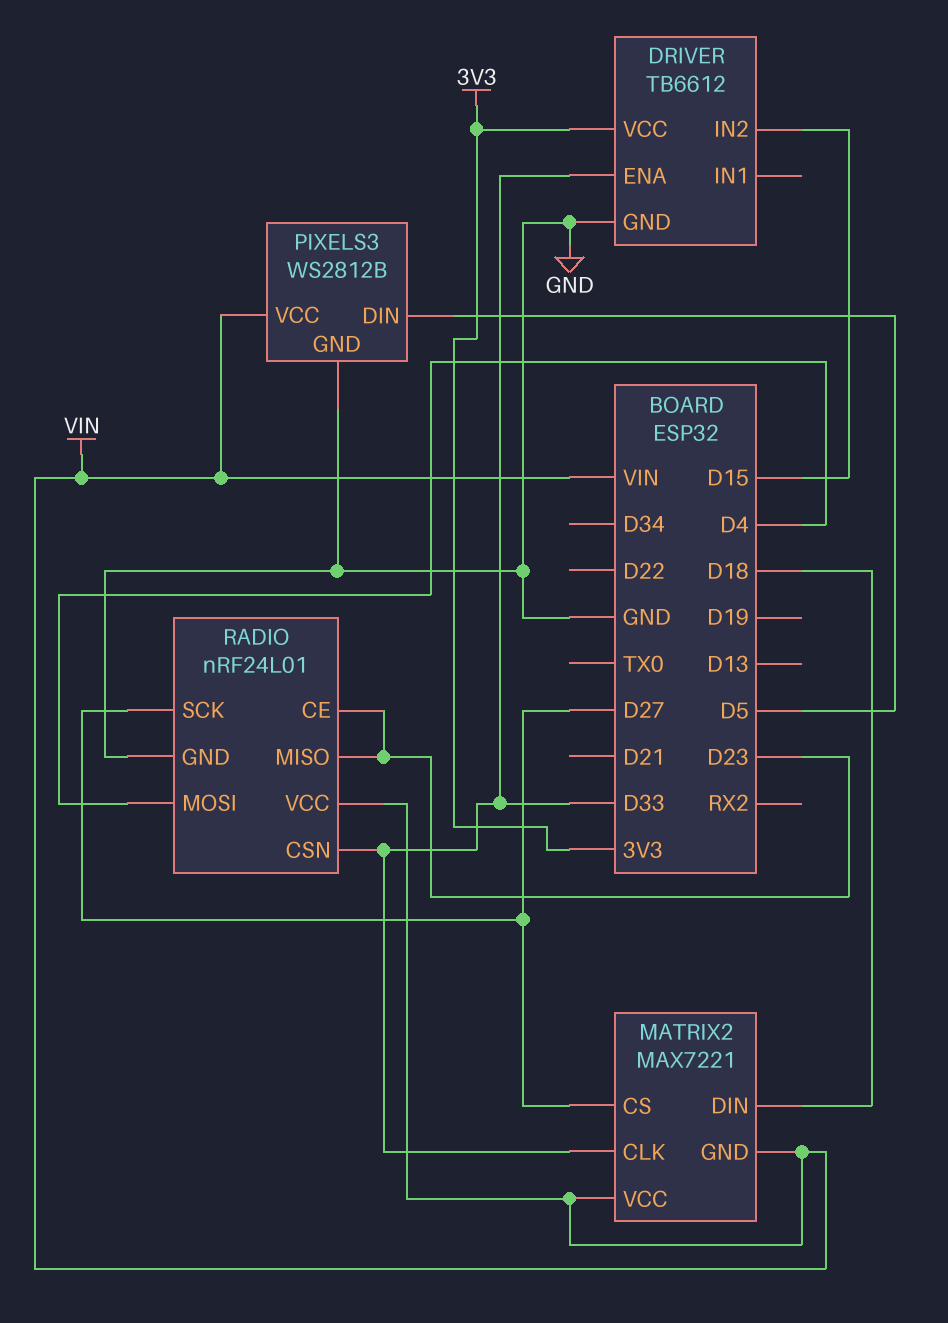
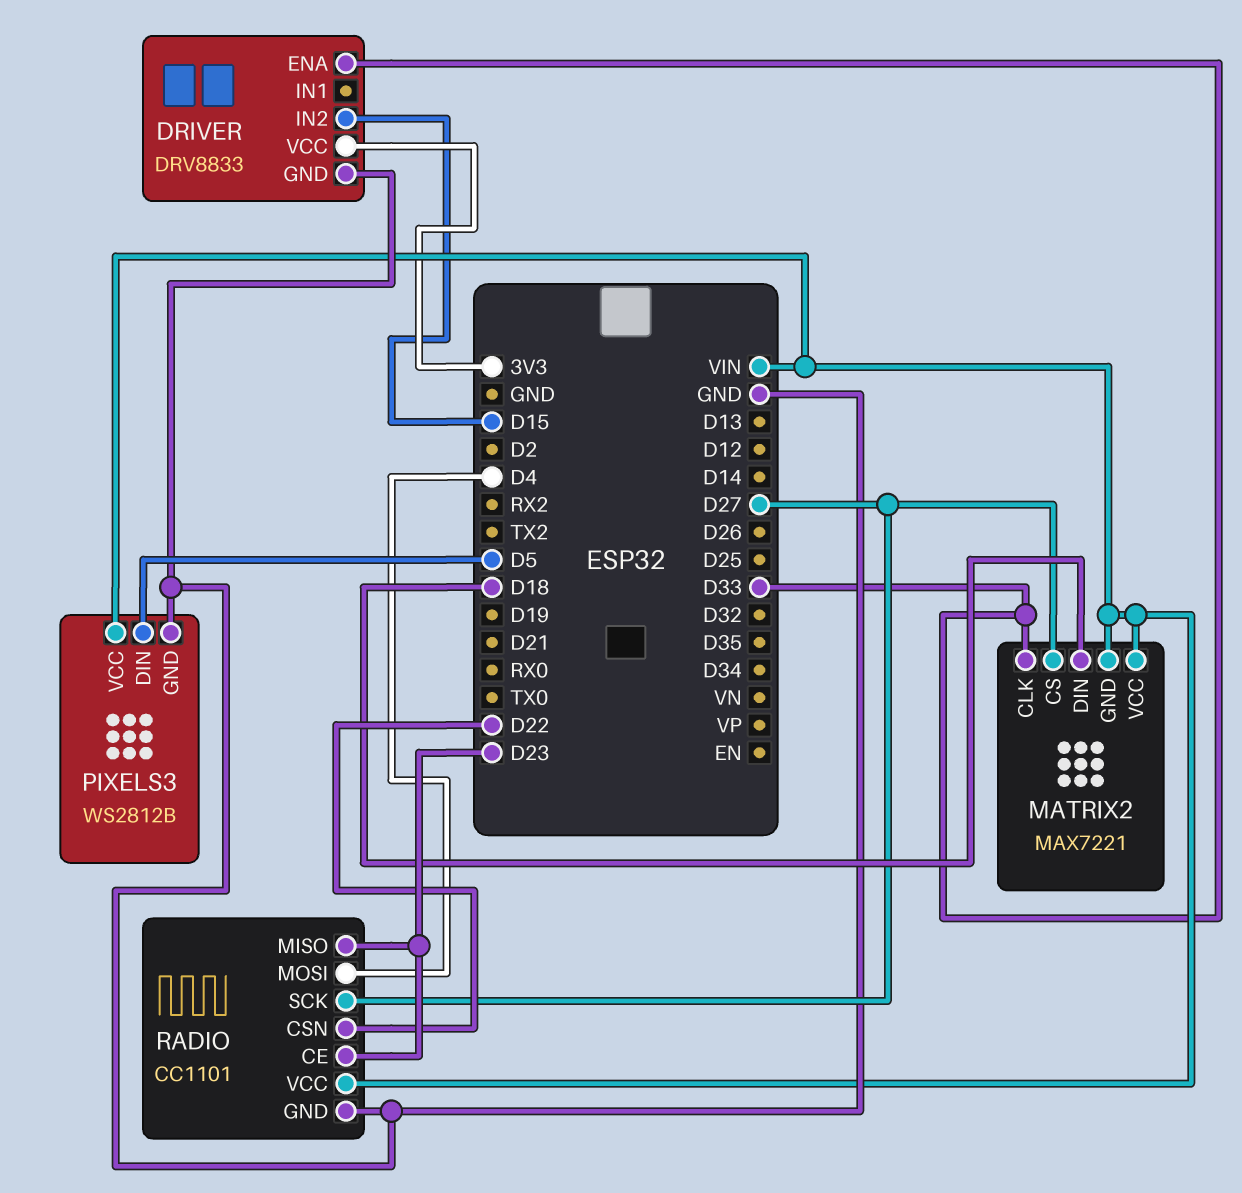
DRIVER: TB6612 -> DRV8833
RADIO: nRF24L01 -> CC1101
RADIO pin CSN: D33 -> D22

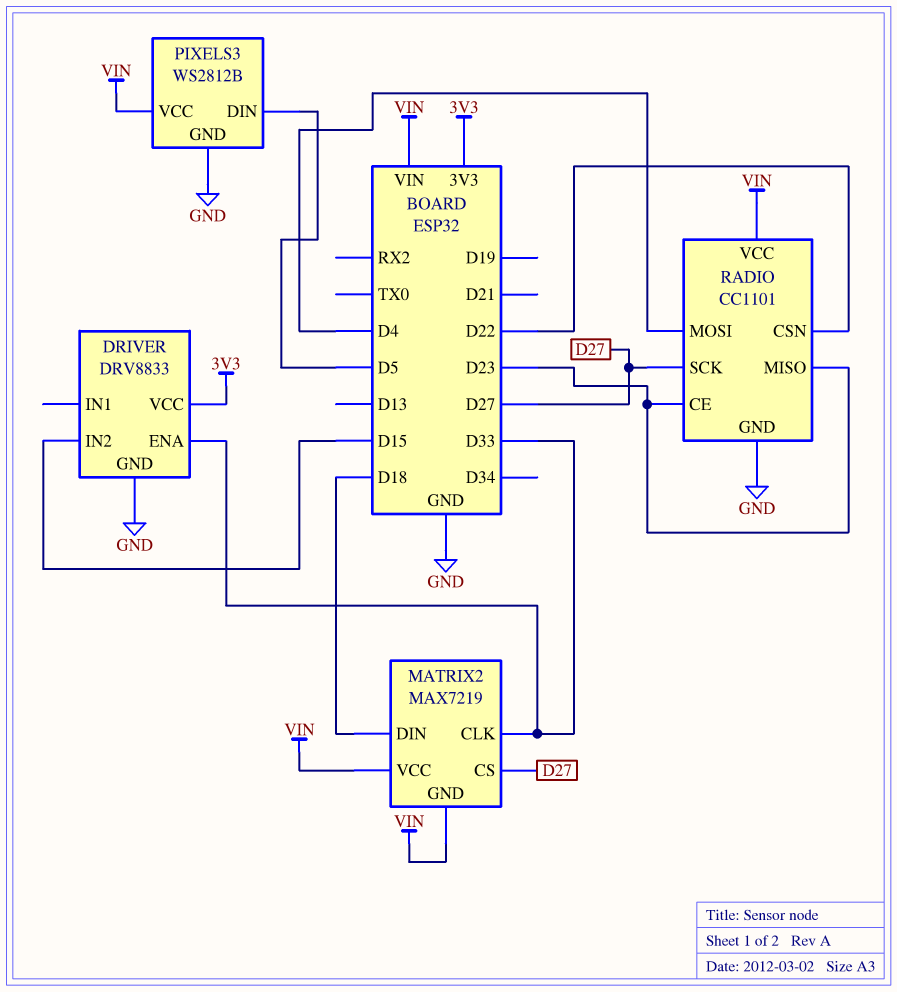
MATRIX2: MAX7221 -> MAX7219

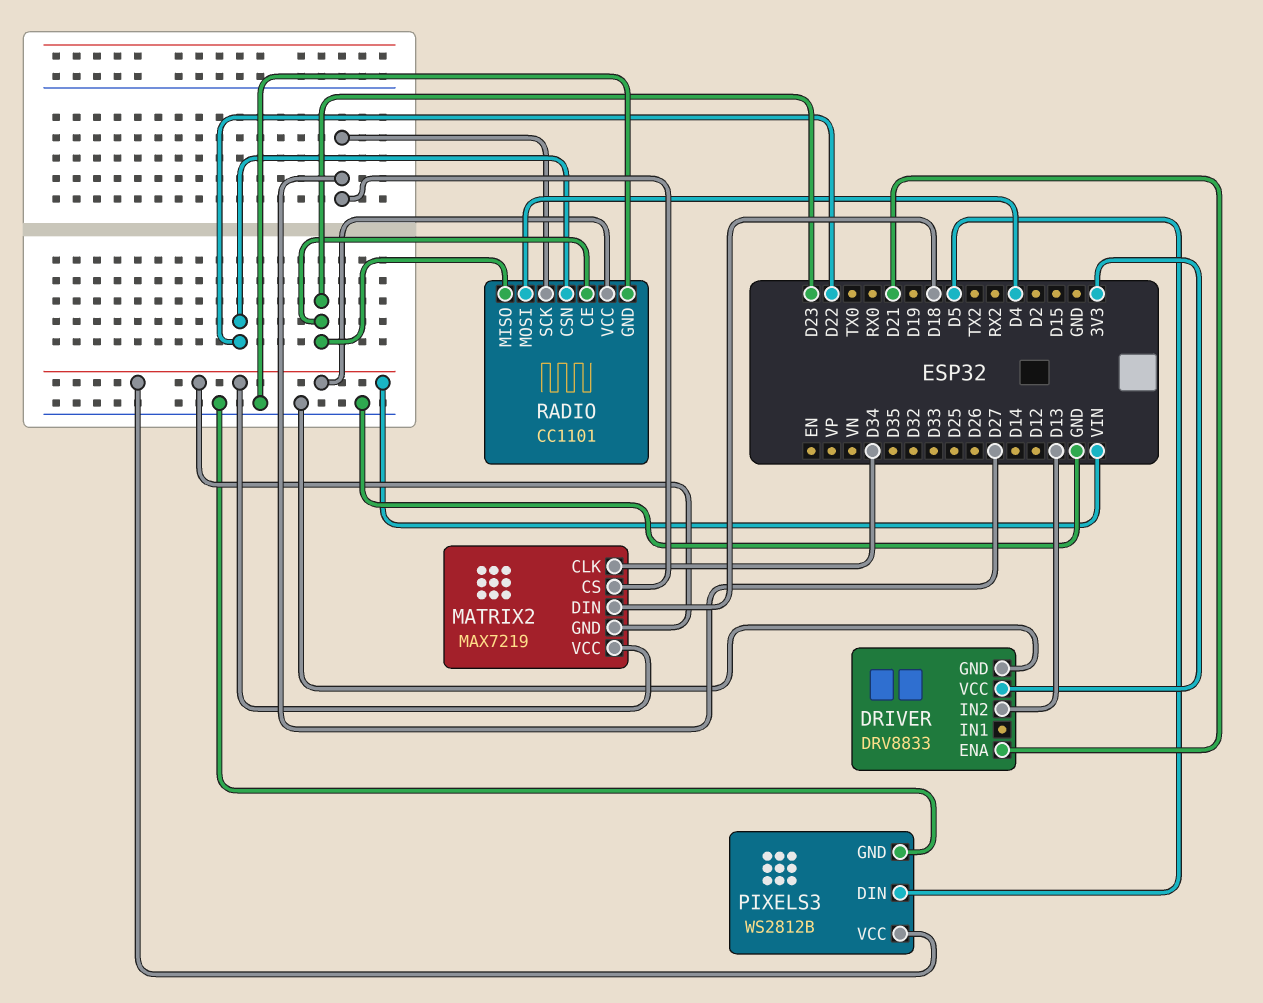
DRIVER pin ENA: D33 -> D21
DRIVER pin IN2: D15 -> D13
MATRIX2 pin CLK: D33 -> D34

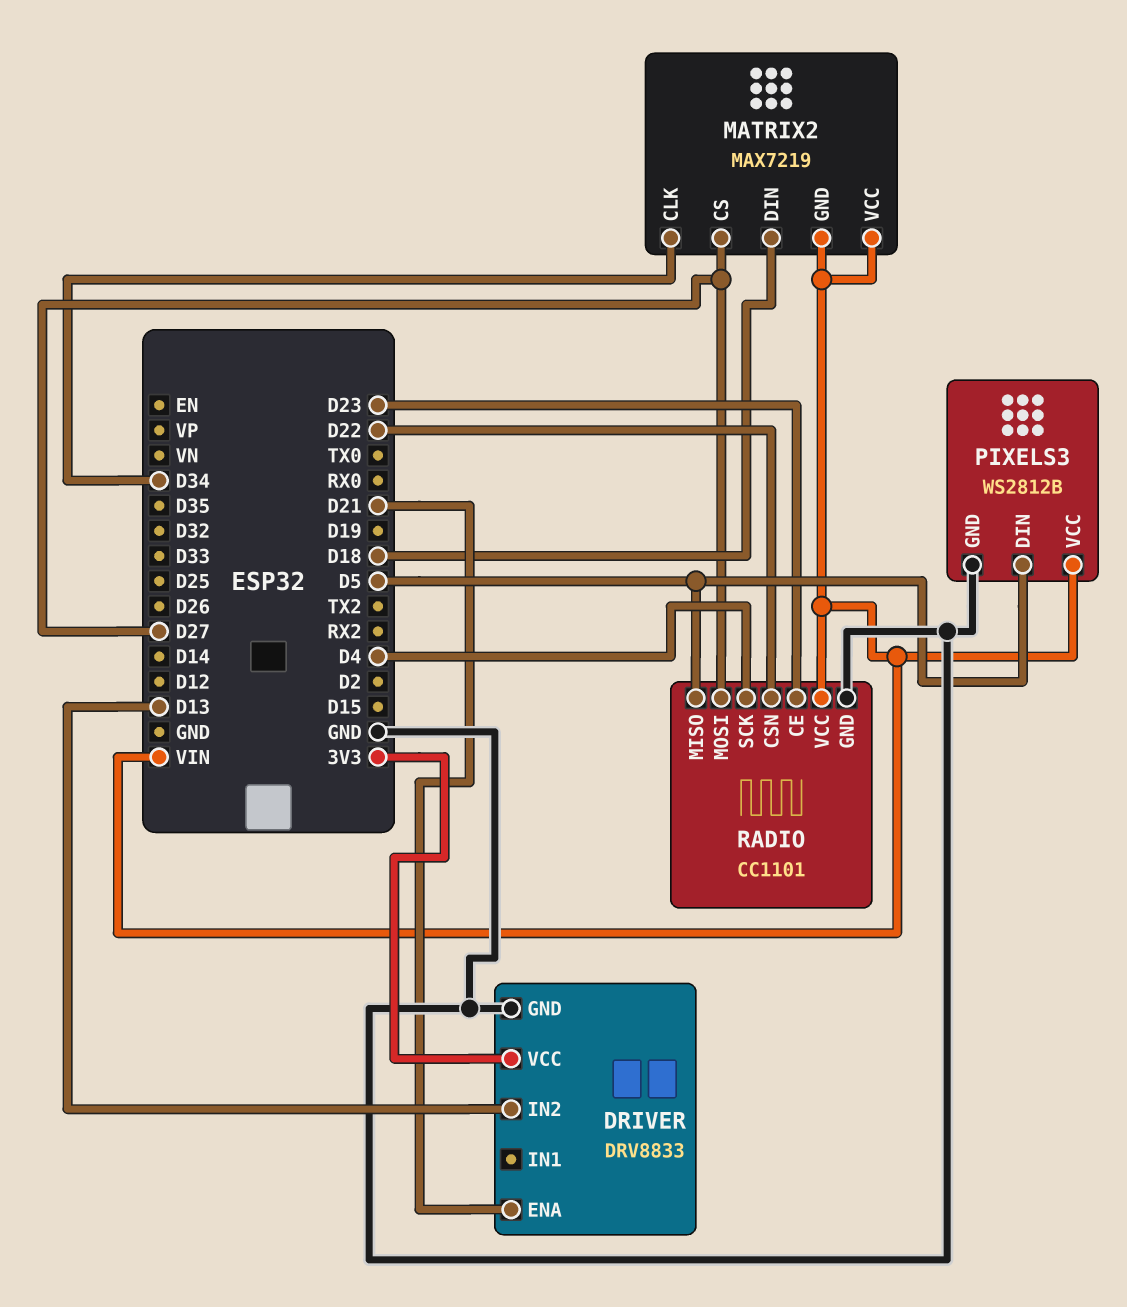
RADIO pin MISO: D23 -> D5
RADIO pin MOSI: D4 -> D27
RADIO pin SCK: D27 -> D4

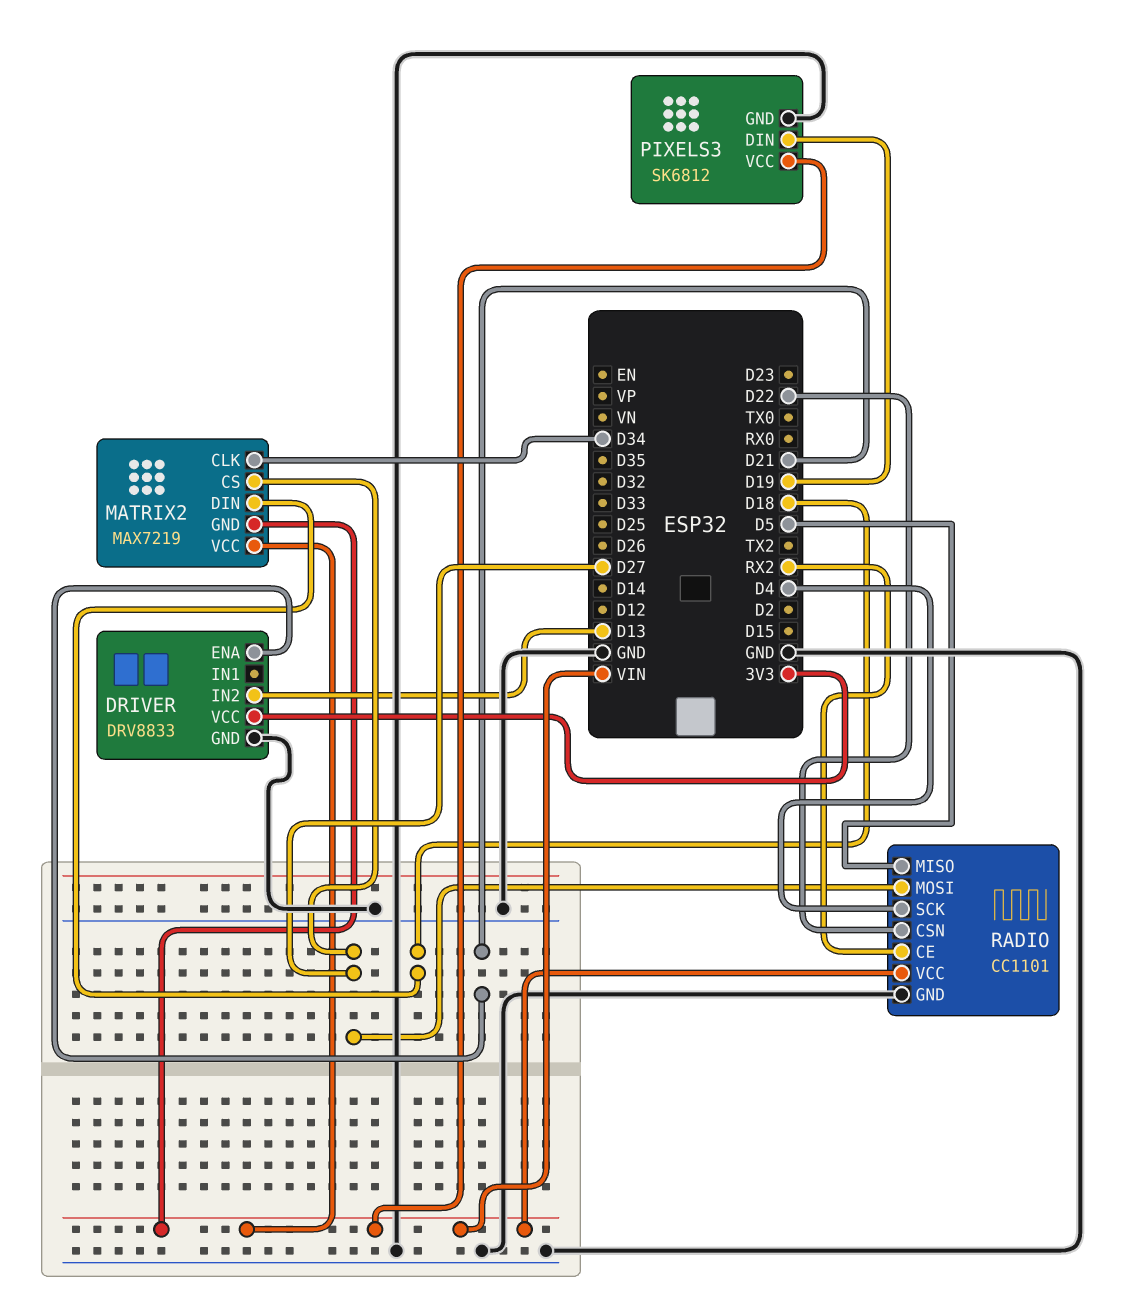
PIXELS3: WS2812B -> SK6812
PIXELS3 pin DIN: D5 -> D19
RADIO pin CE: D23 -> RX2

